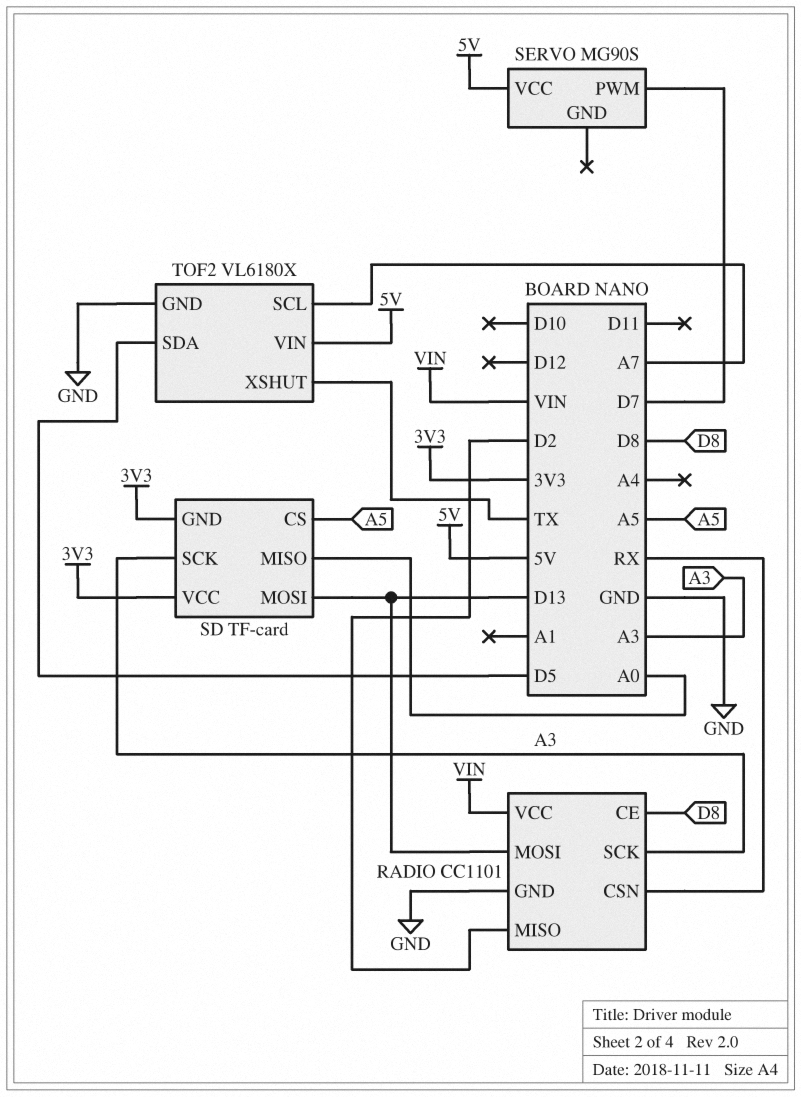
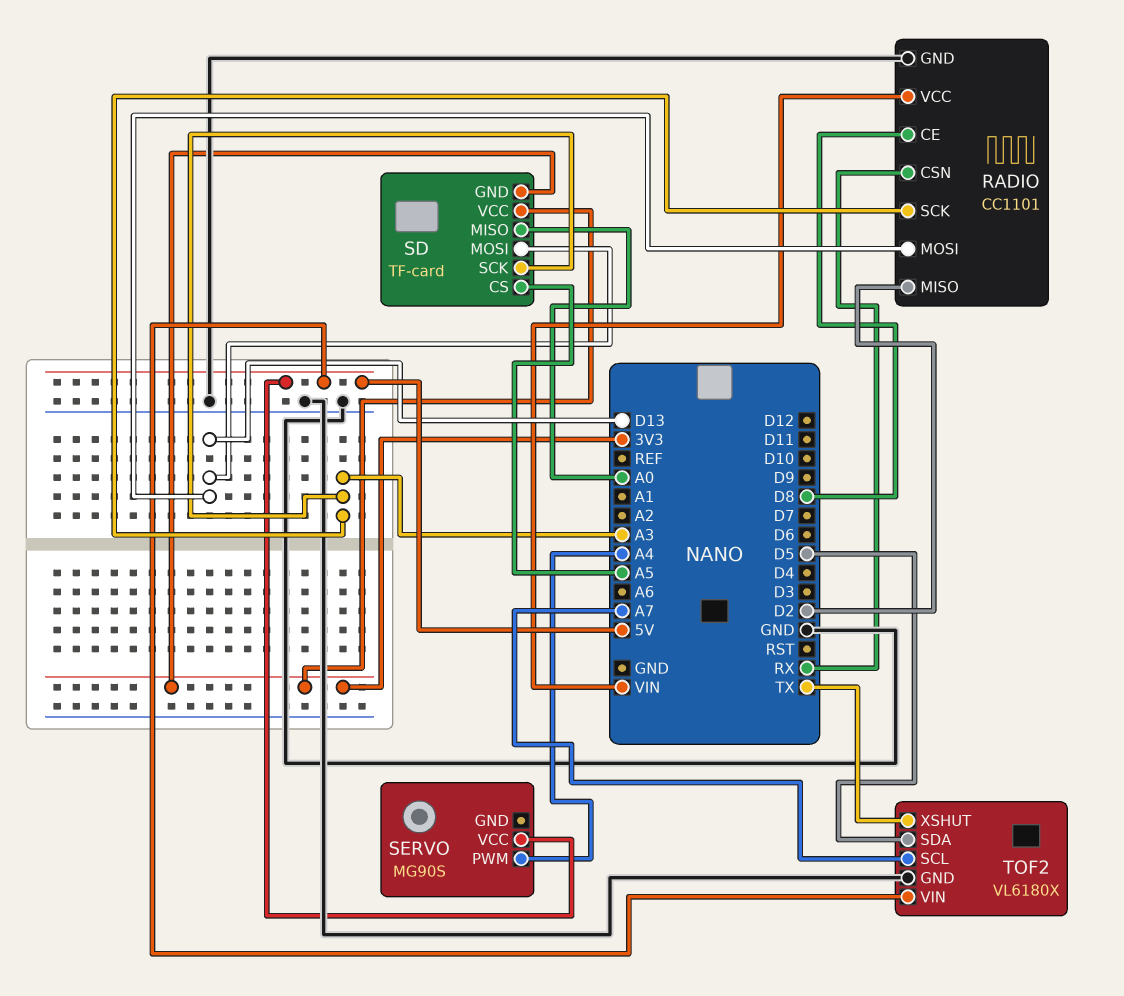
SERVO pin PWM: D7 -> A4

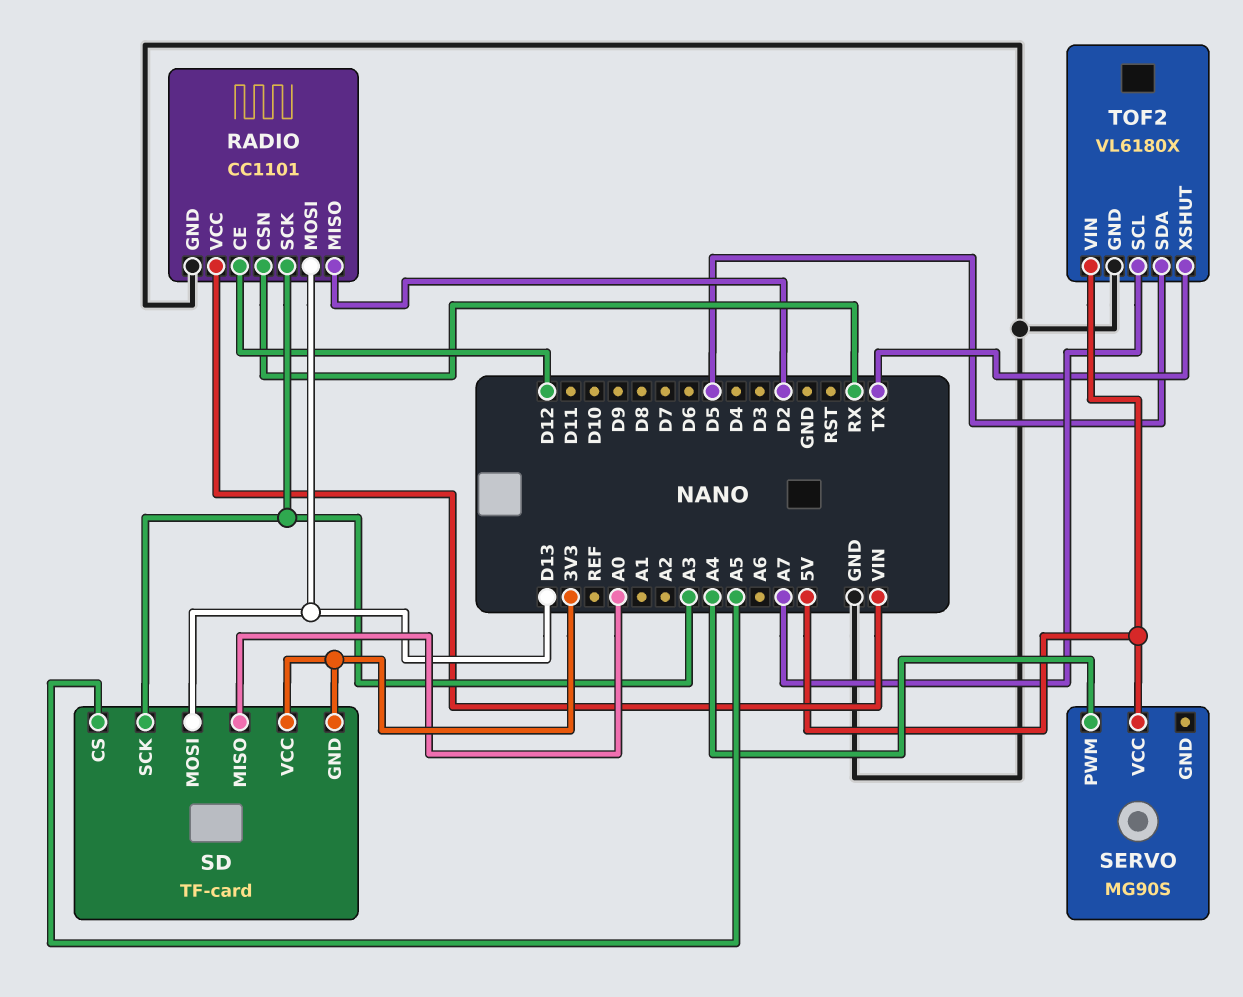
RADIO pin CE: D8 -> D12

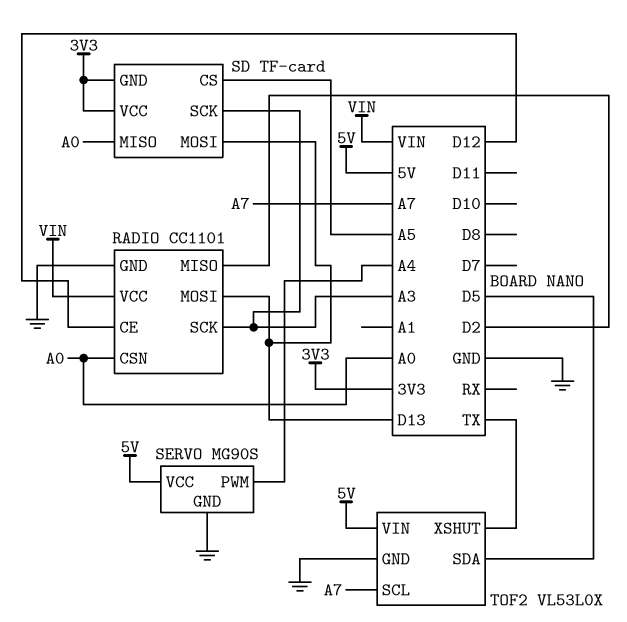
RADIO pin CSN: RX -> A0
SERVO pin GND: none -> GND
TOF2: VL6180X -> VL53L0X

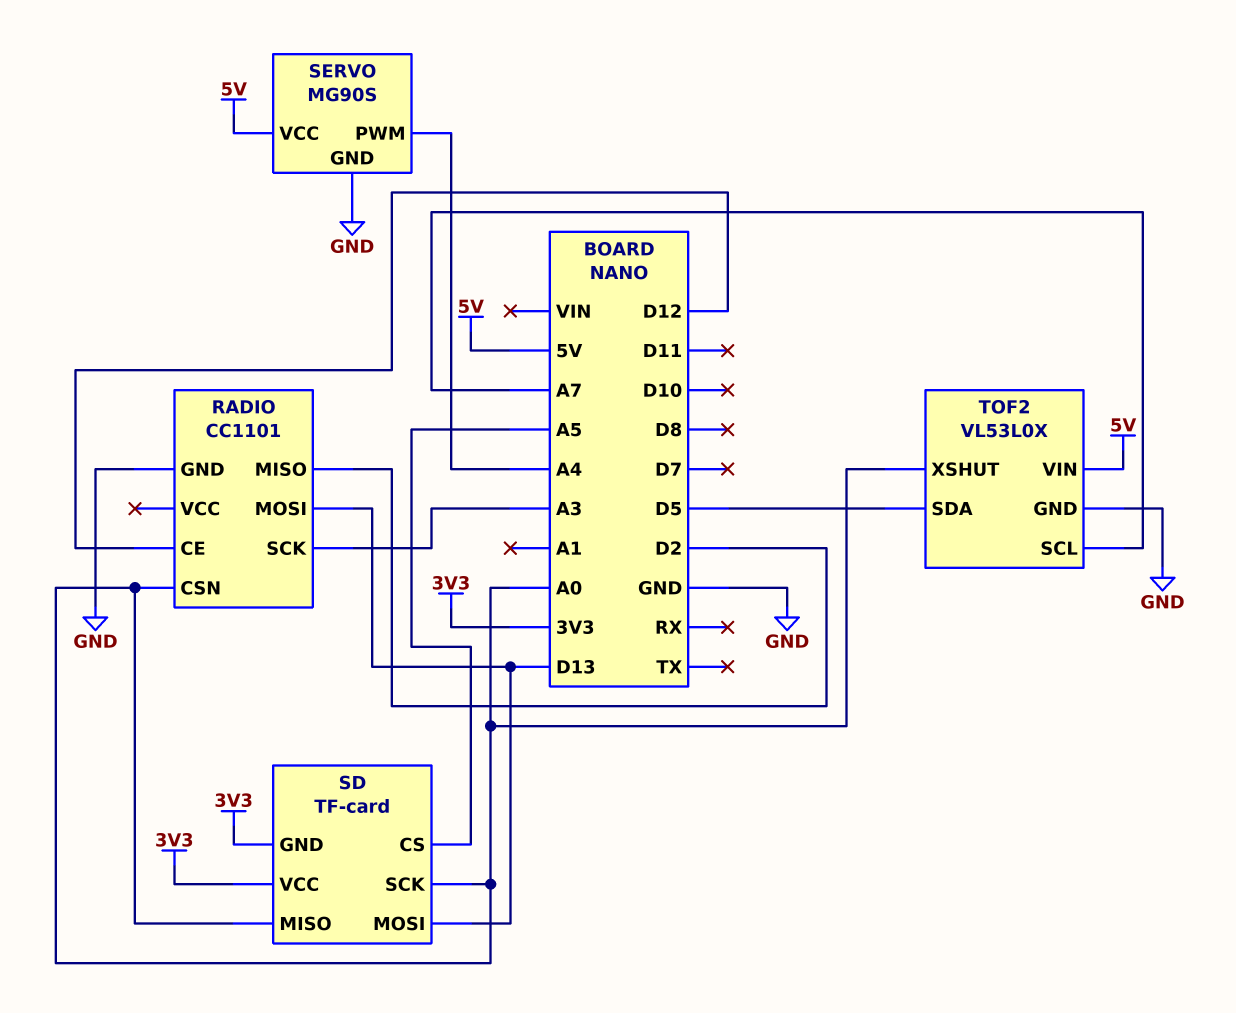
RADIO pin VCC: VIN -> none
SD pin SCK: A3 -> A0
TOF2 pin XSHUT: TX -> A0

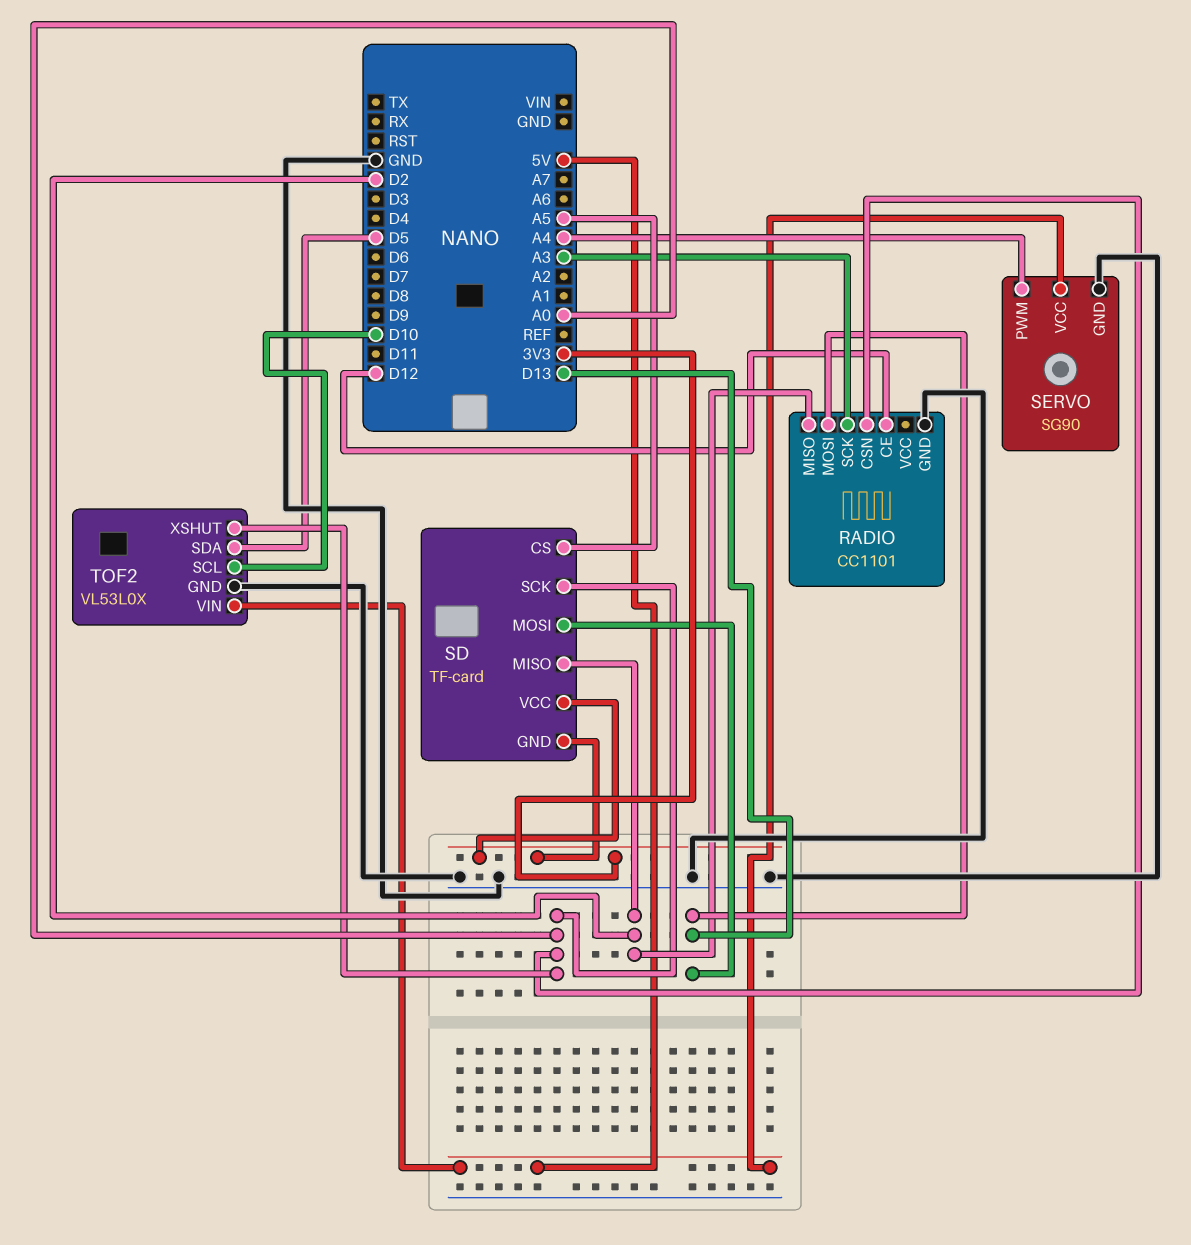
SD pin MISO: A0 -> D2
SERVO: MG90S -> SG90
TOF2 pin SCL: A7 -> D10

